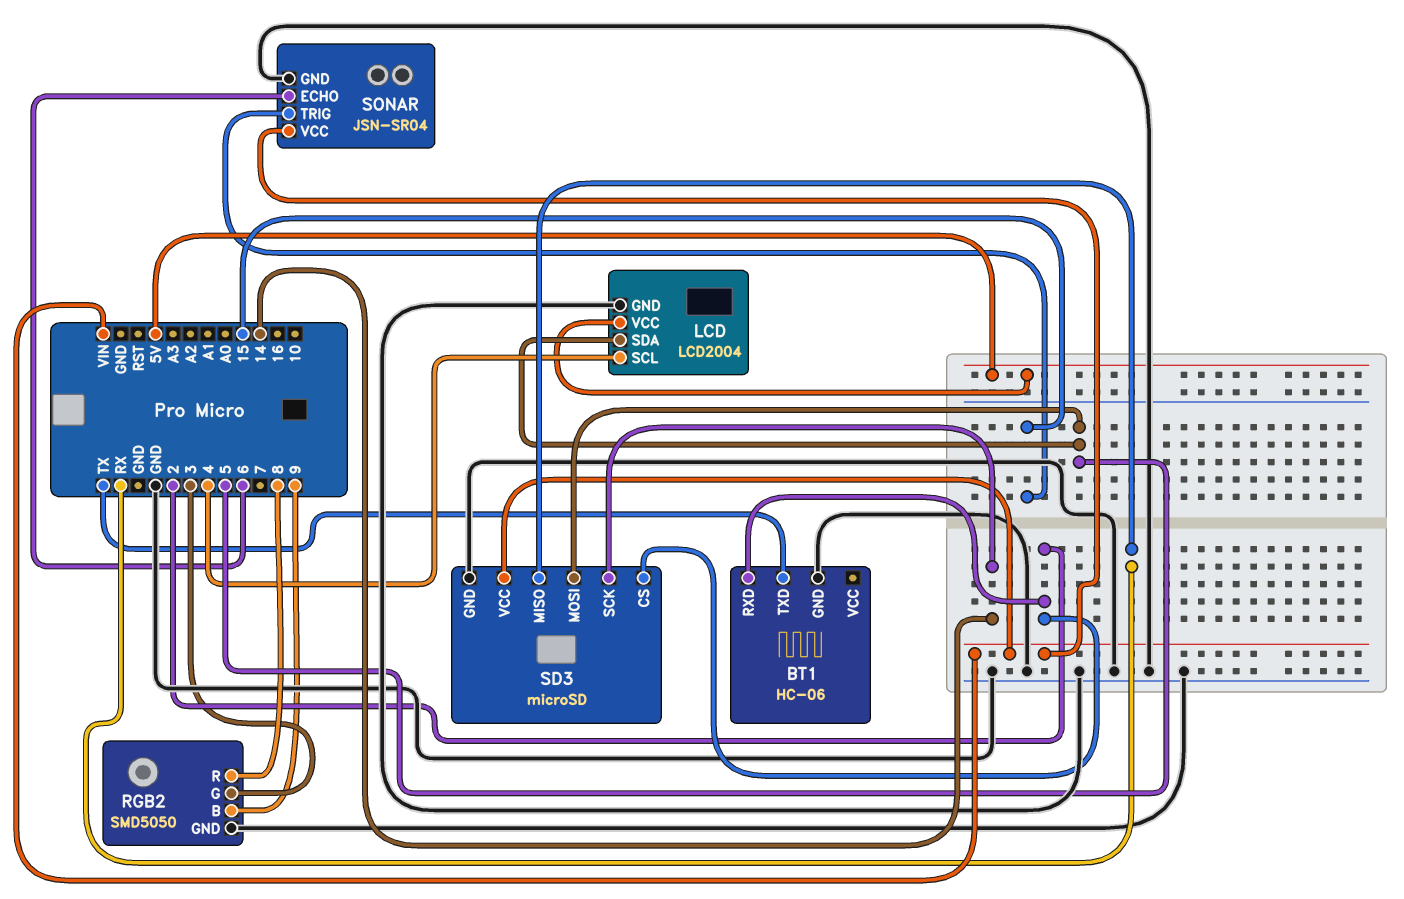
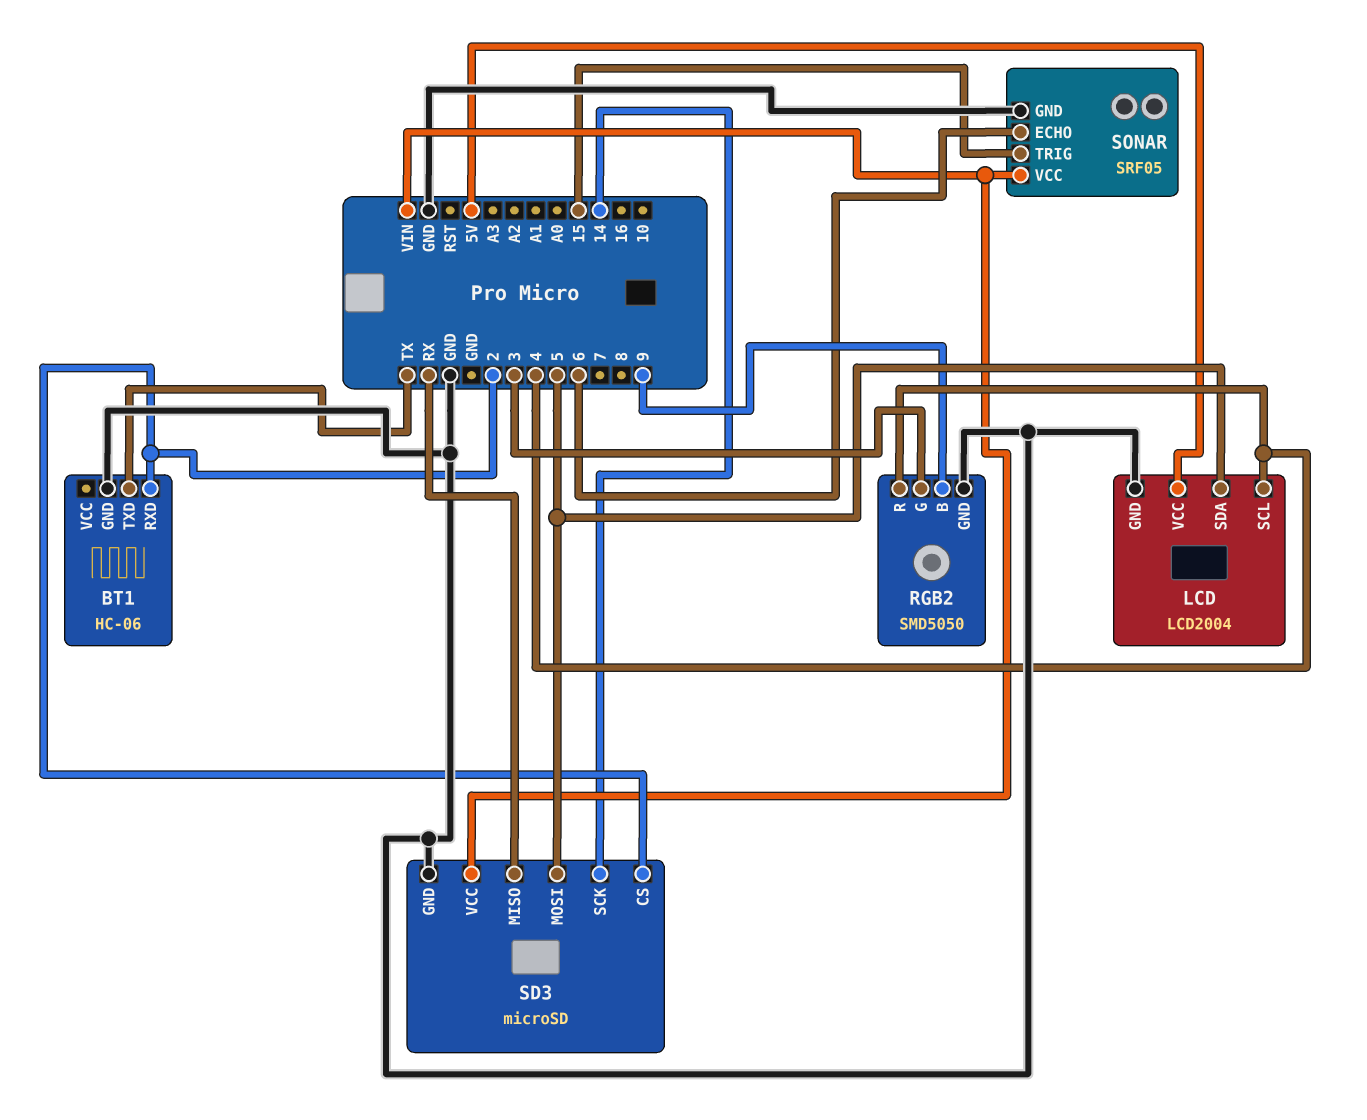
RGB2 pin R: 8 -> 4
SONAR: JSN-SR04 -> SRF05

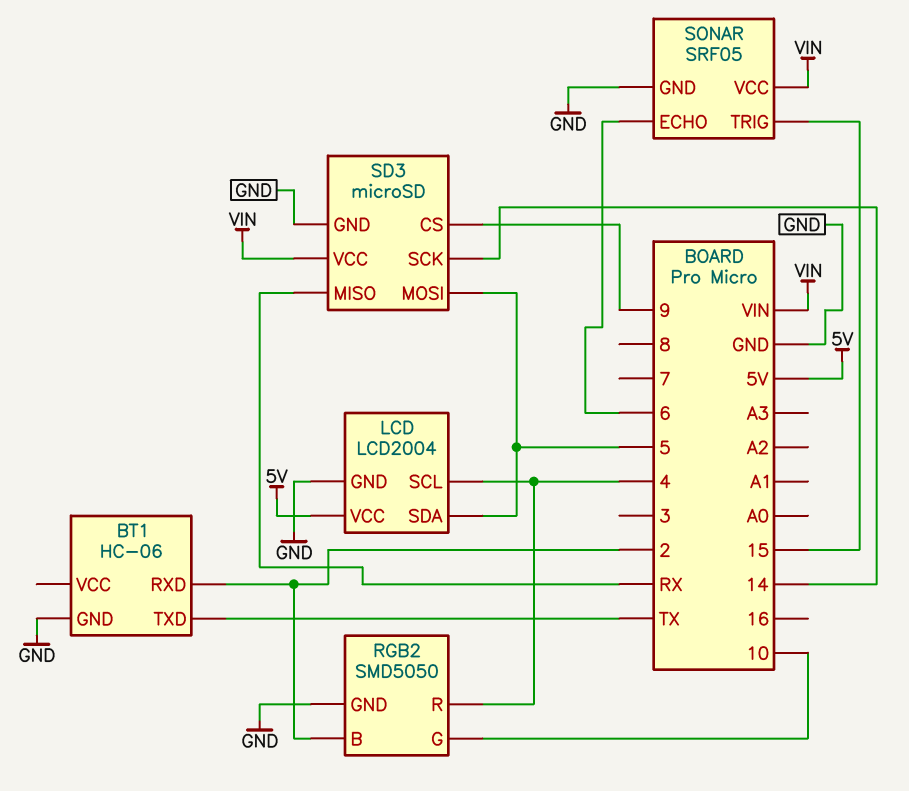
RGB2 pin B: 9 -> 2
RGB2 pin G: 3 -> 10
SD3 pin CS: 2 -> 9

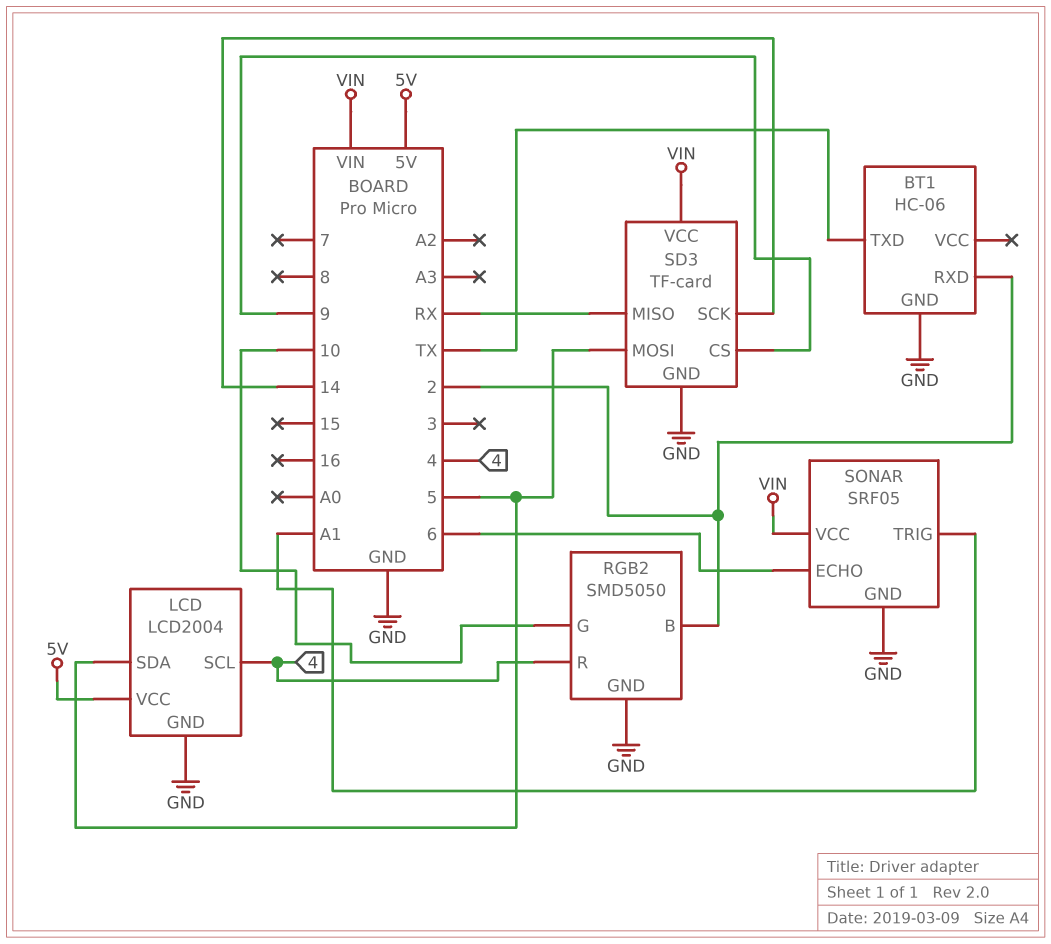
SD3: microSD -> TF-card
SONAR pin TRIG: 15 -> A1

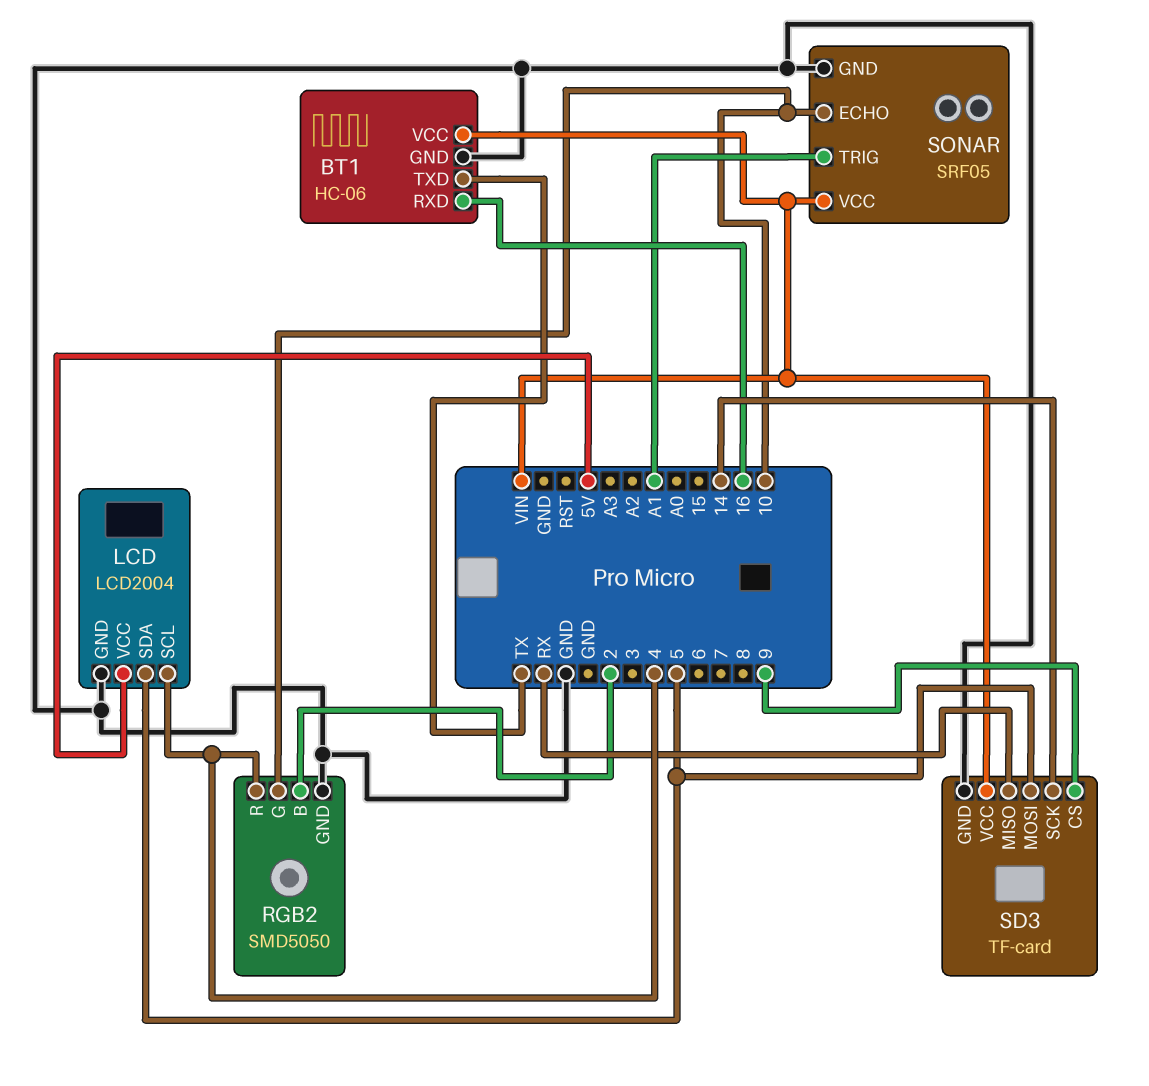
BT1 pin RXD: 2 -> 16
BT1 pin VCC: none -> VIN
SONAR pin ECHO: 6 -> 10

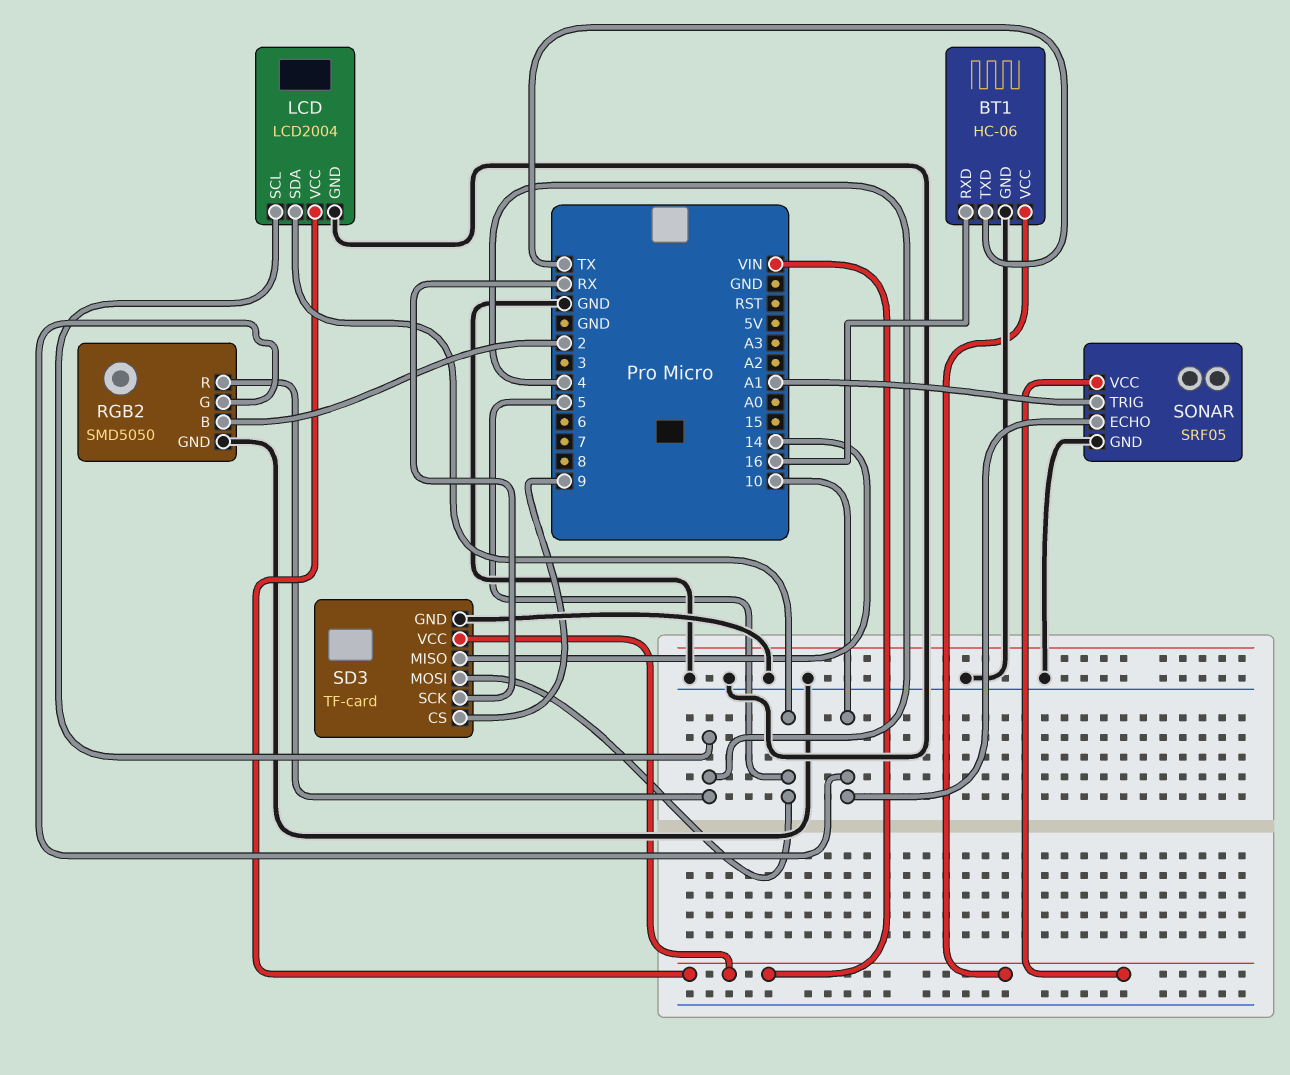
LCD pin VCC: 5V -> VIN
SD3 pin MISO: RX -> 14
SD3 pin SCK: 14 -> RX

